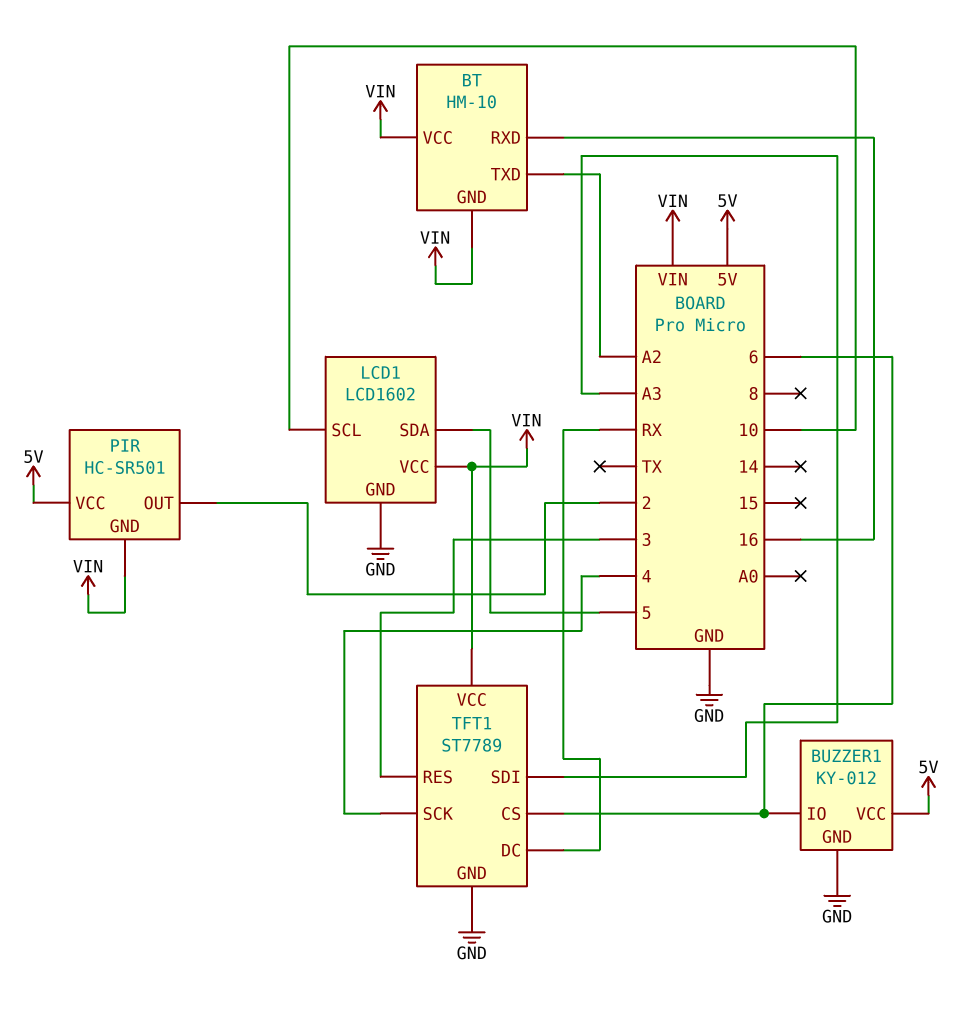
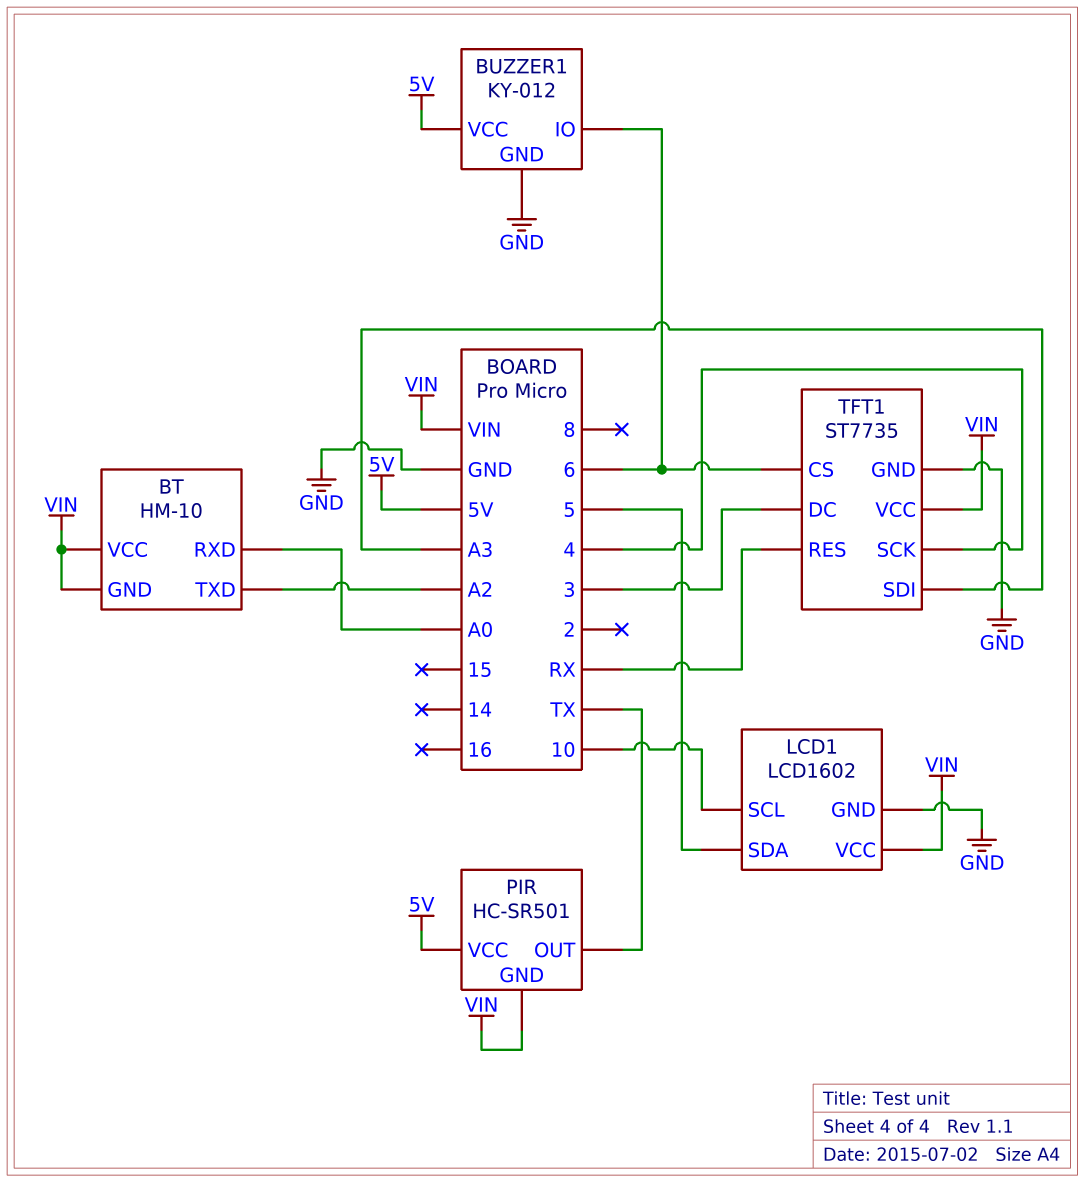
BT pin RXD: 16 -> A0
PIR pin OUT: 2 -> TX
TFT1: ST7789 -> ST7735
TFT1 pin DC: RX -> 3
TFT1 pin RES: 3 -> RX

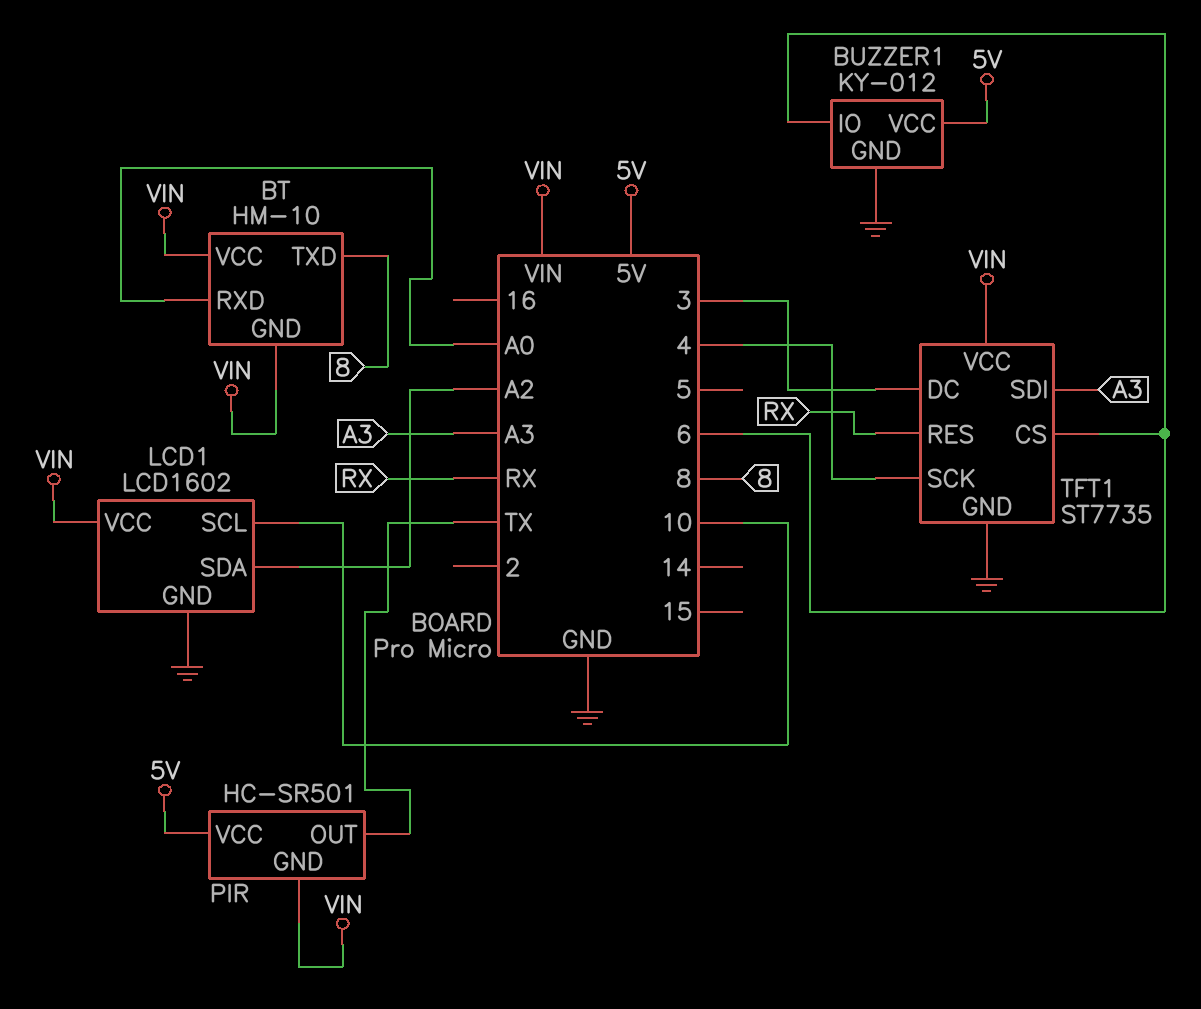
BT pin TXD: A2 -> 8
LCD1 pin SDA: 5 -> A2

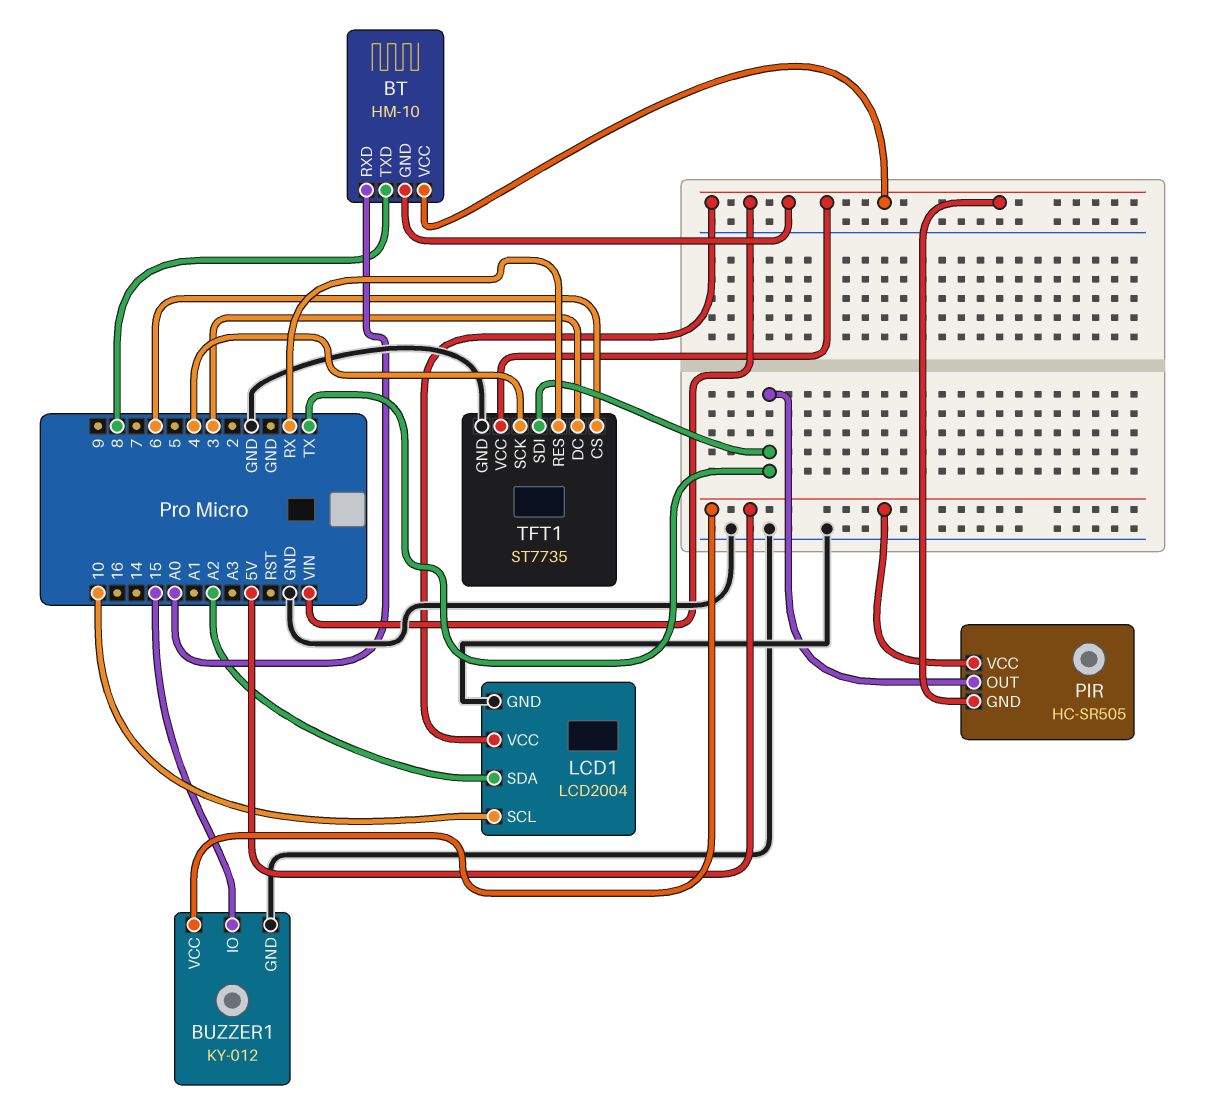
BUZZER1 pin IO: 6 -> 15
LCD1: LCD1602 -> LCD2004
PIR: HC-SR501 -> HC-SR505
TFT1 pin SDI: A3 -> TX

